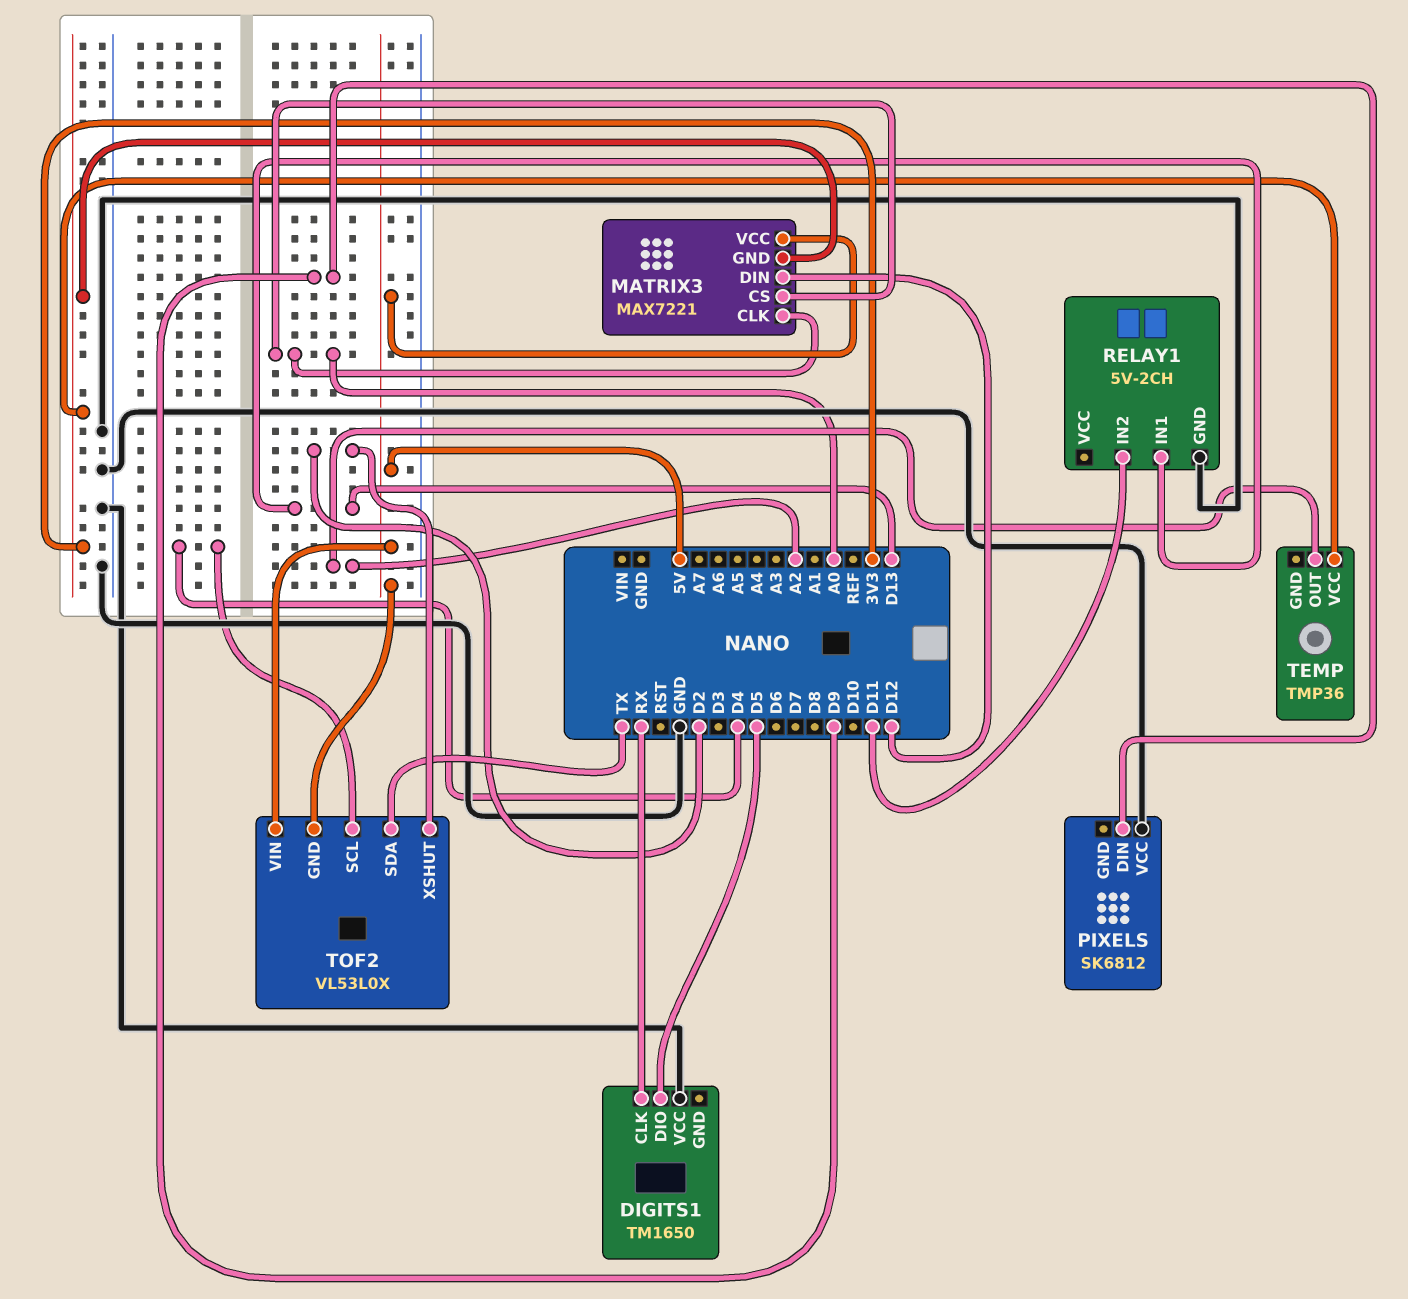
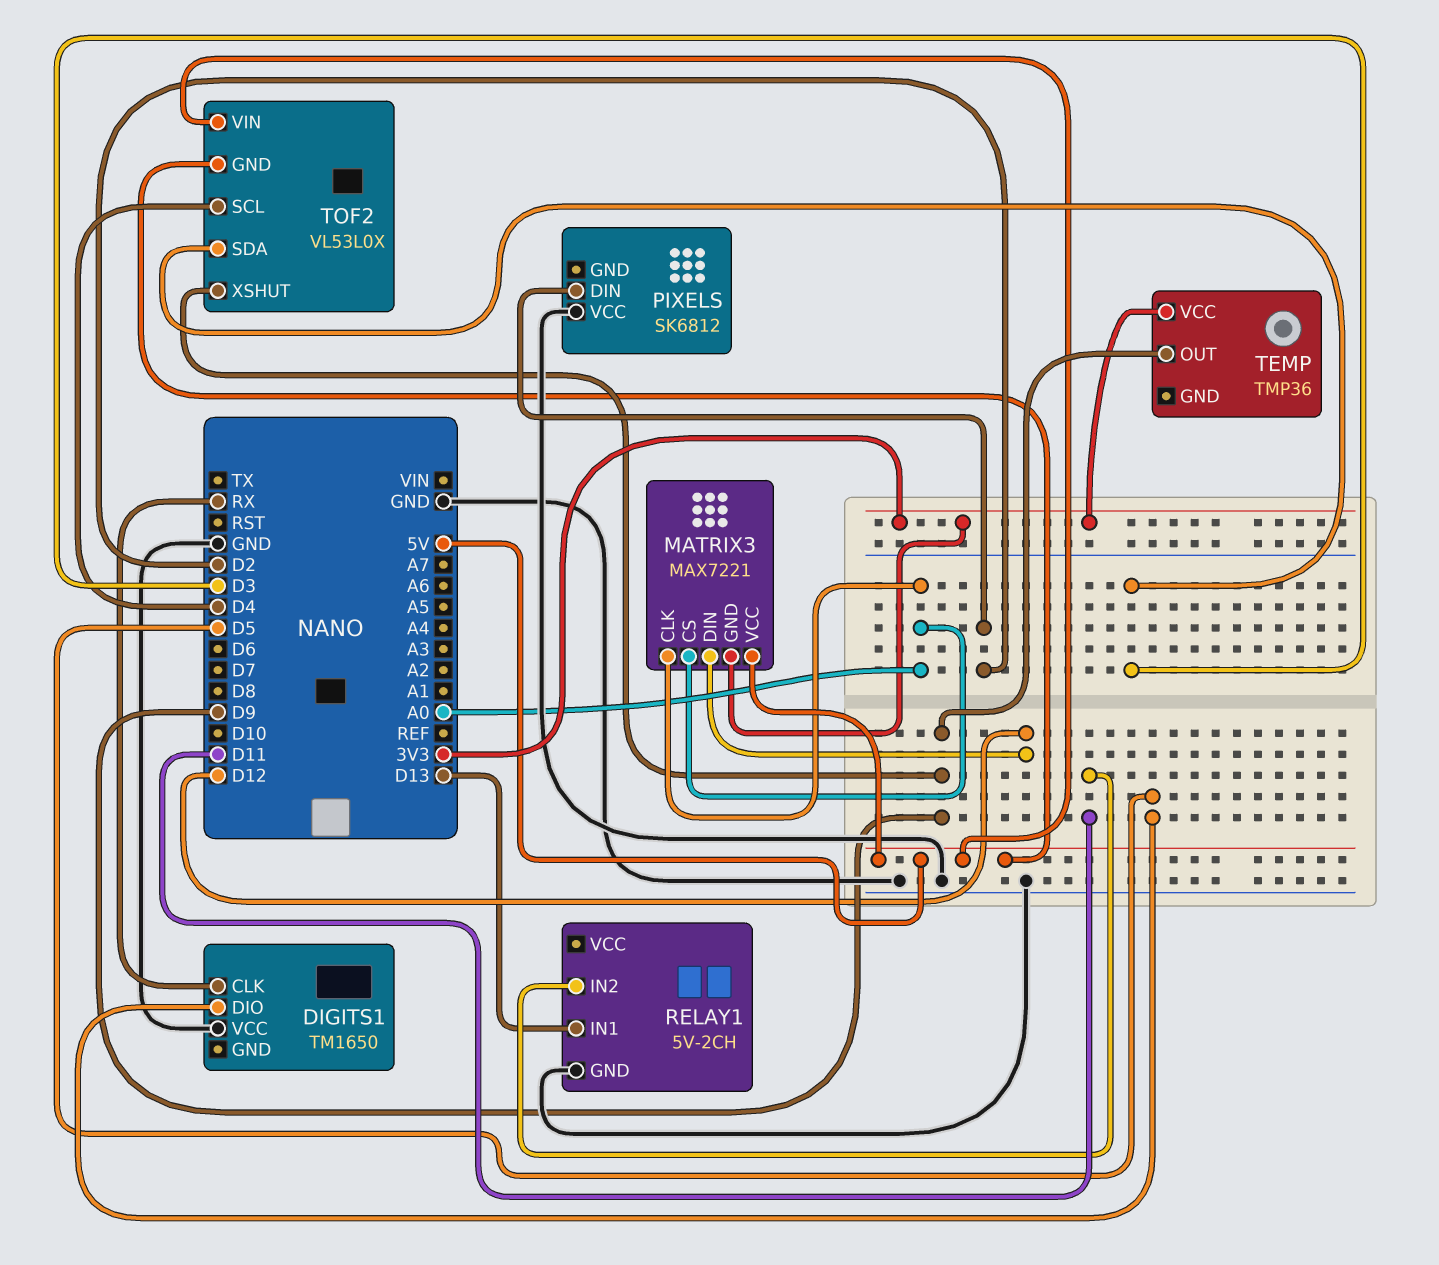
PIXELS pin DIN: D9 -> D2
TEMP pin OUT: A2 -> D9
TOF2 pin SDA: TX -> D3
TOF2 pin XSHUT: D2 -> D9

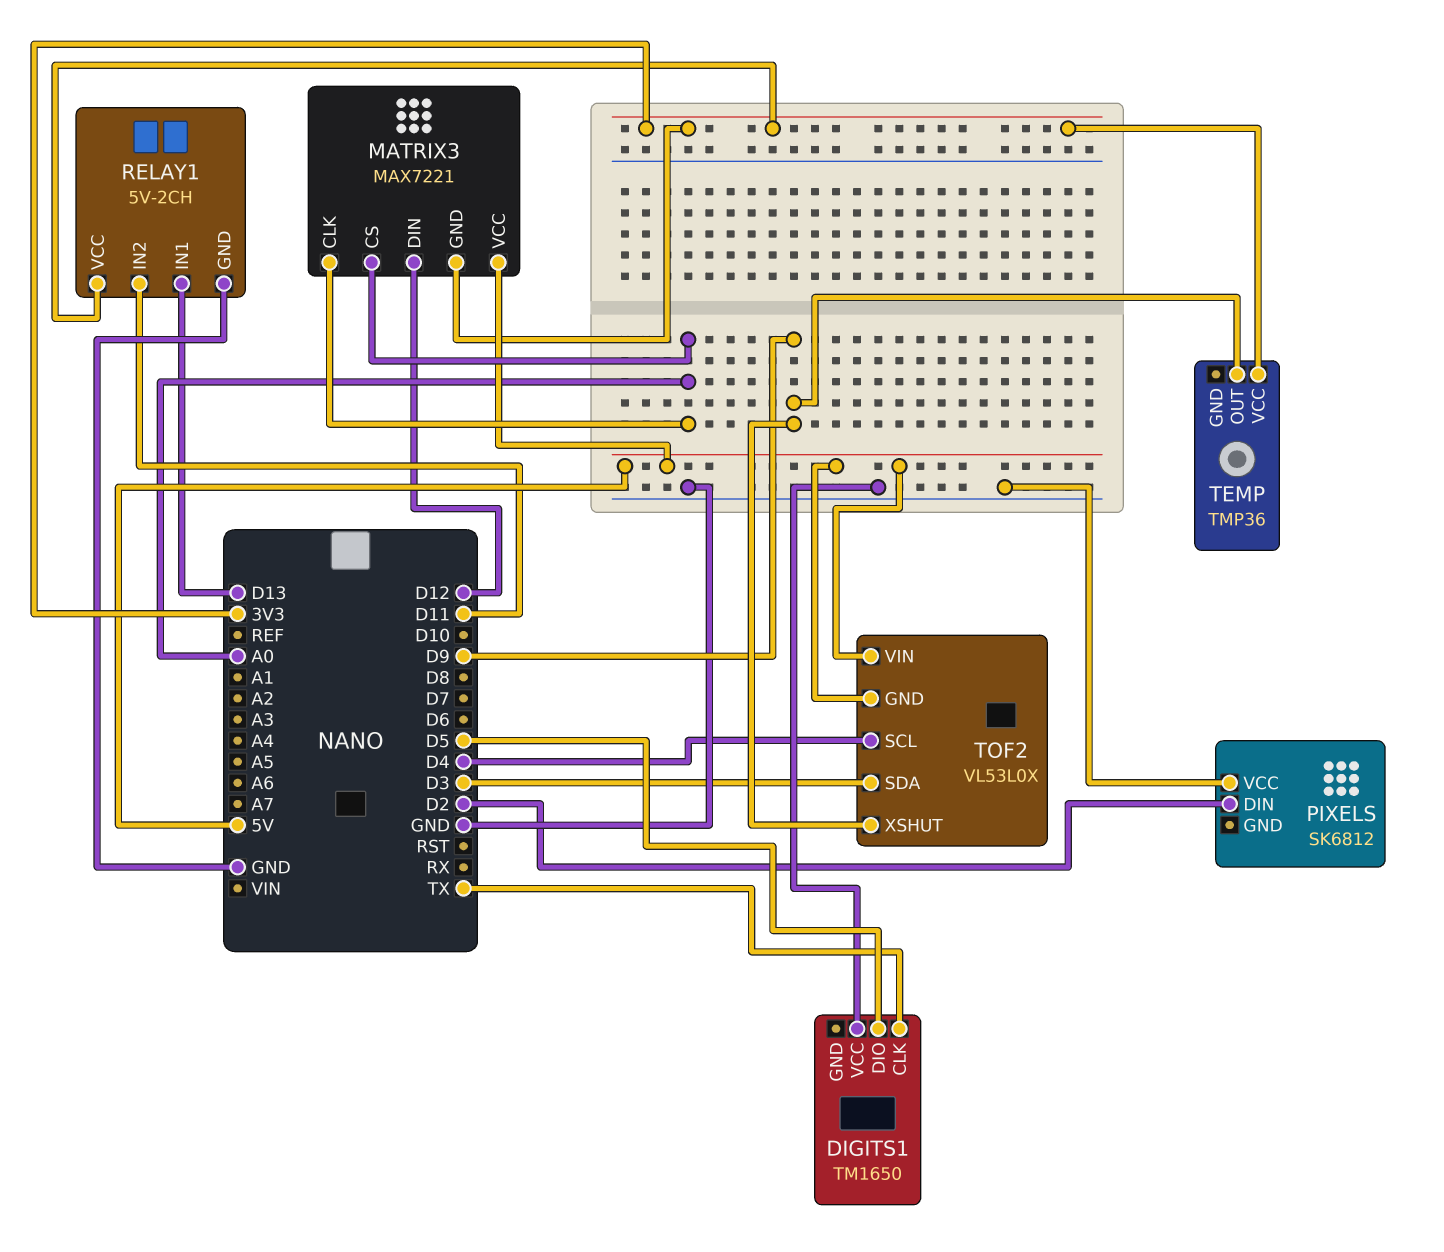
DIGITS1 pin CLK: RX -> TX
RELAY1 pin VCC: none -> 3V3

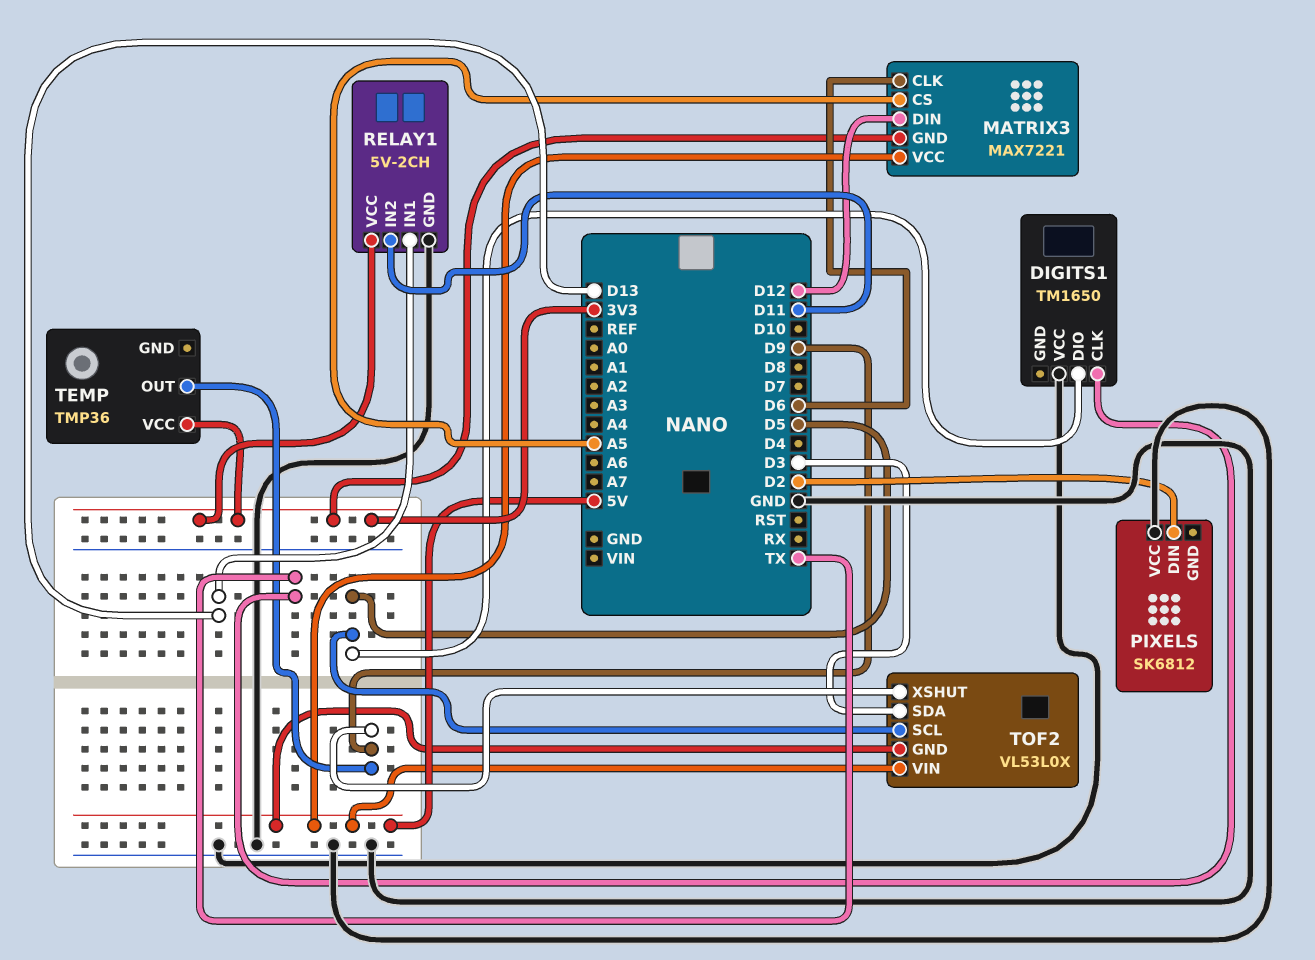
MATRIX3 pin CLK: A0 -> D6
MATRIX3 pin CS: A0 -> A5
TOF2 pin SCL: D4 -> D5

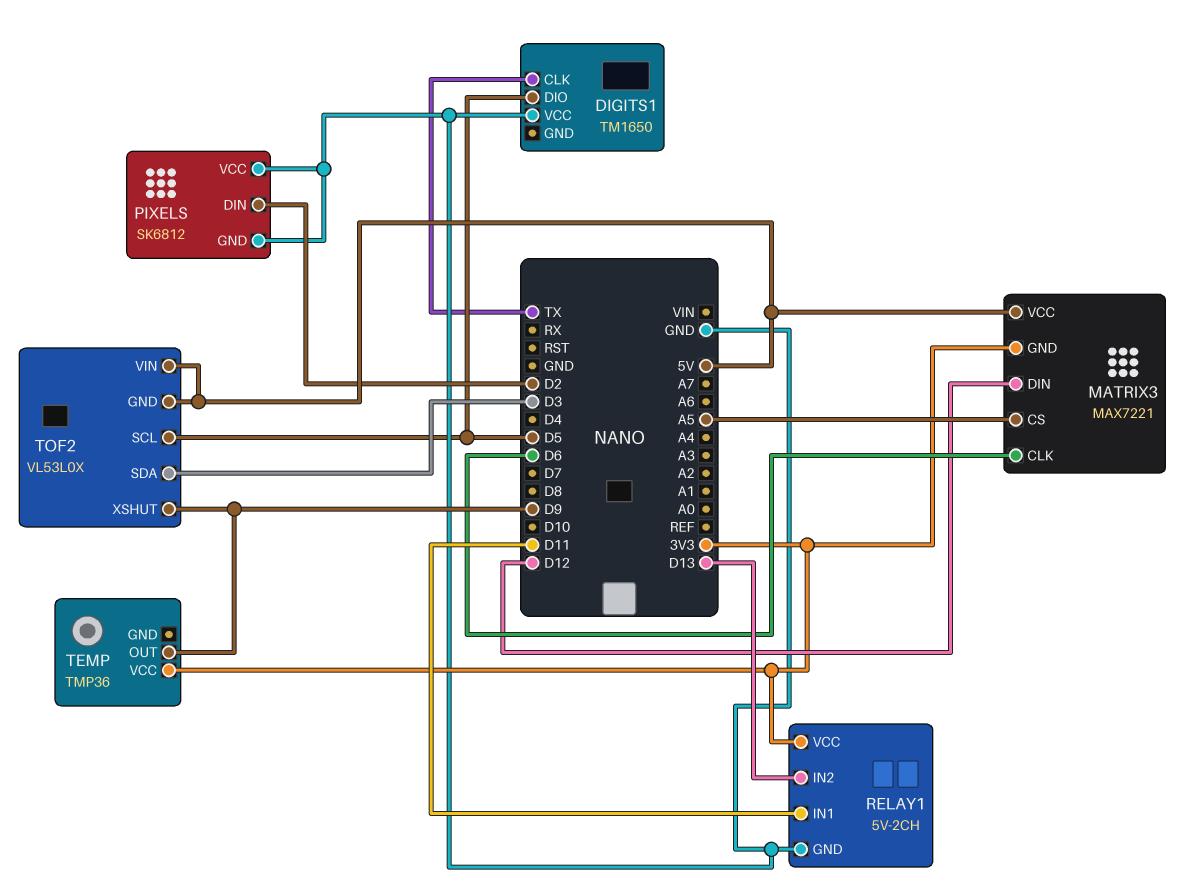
PIXELS pin GND: none -> GND
RELAY1 pin IN1: D13 -> D11
RELAY1 pin IN2: D11 -> D13

